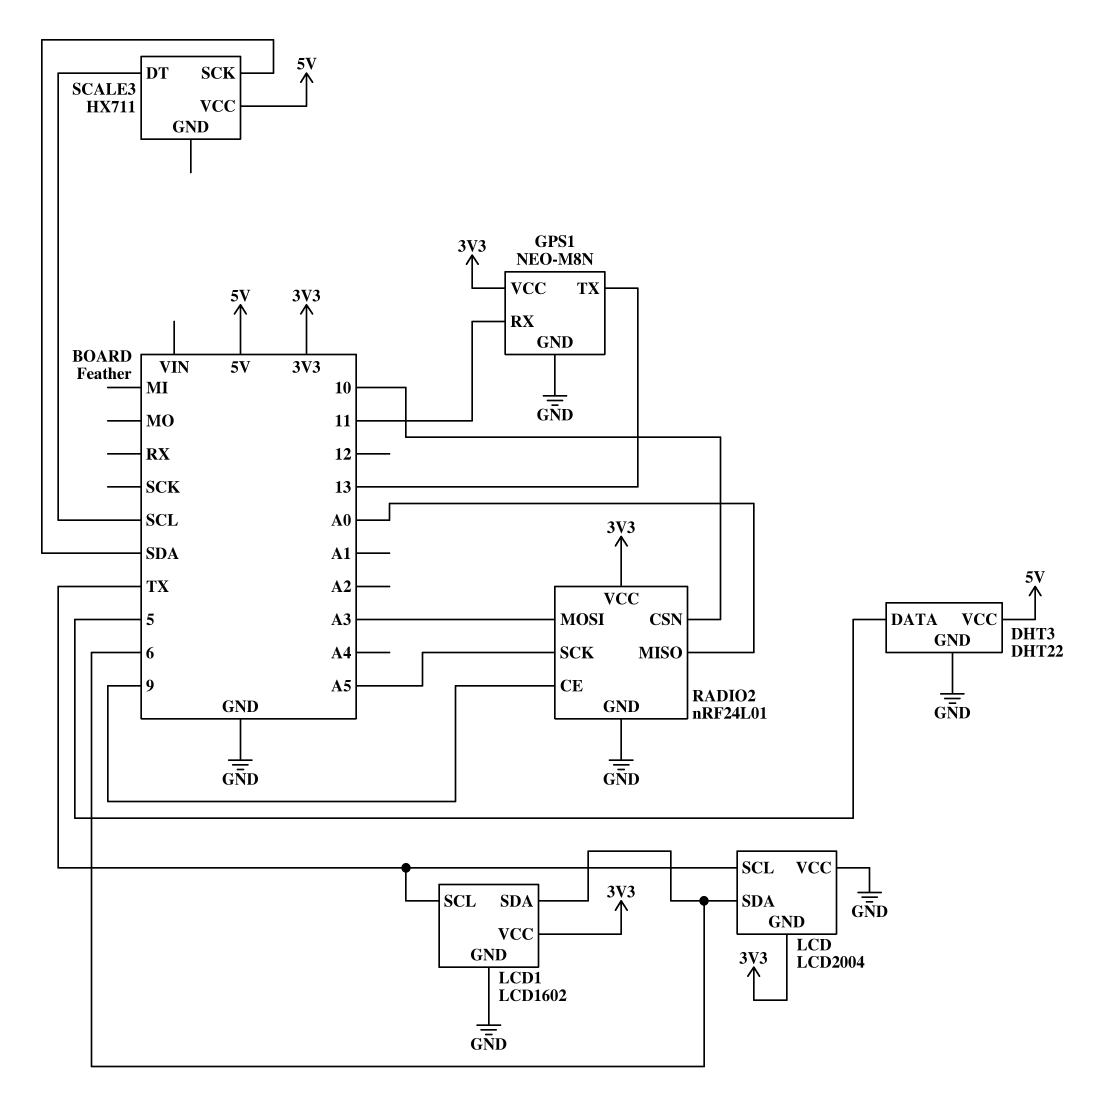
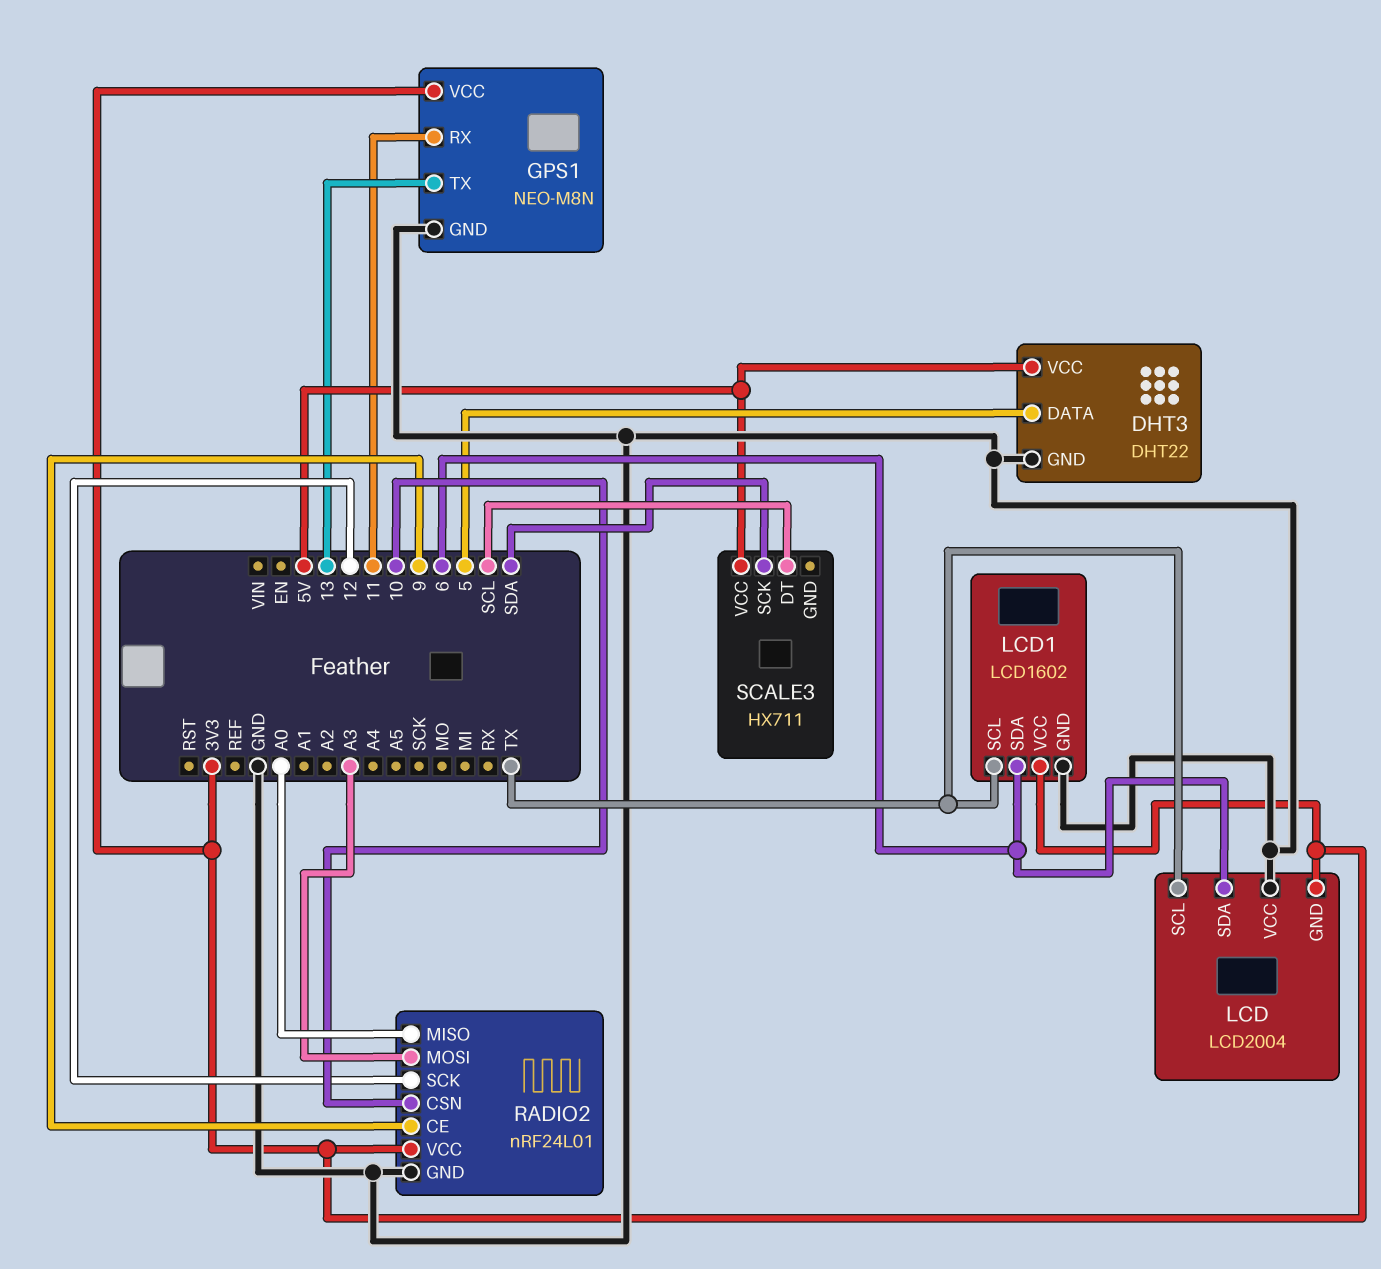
RADIO2 pin SCK: A5 -> 12

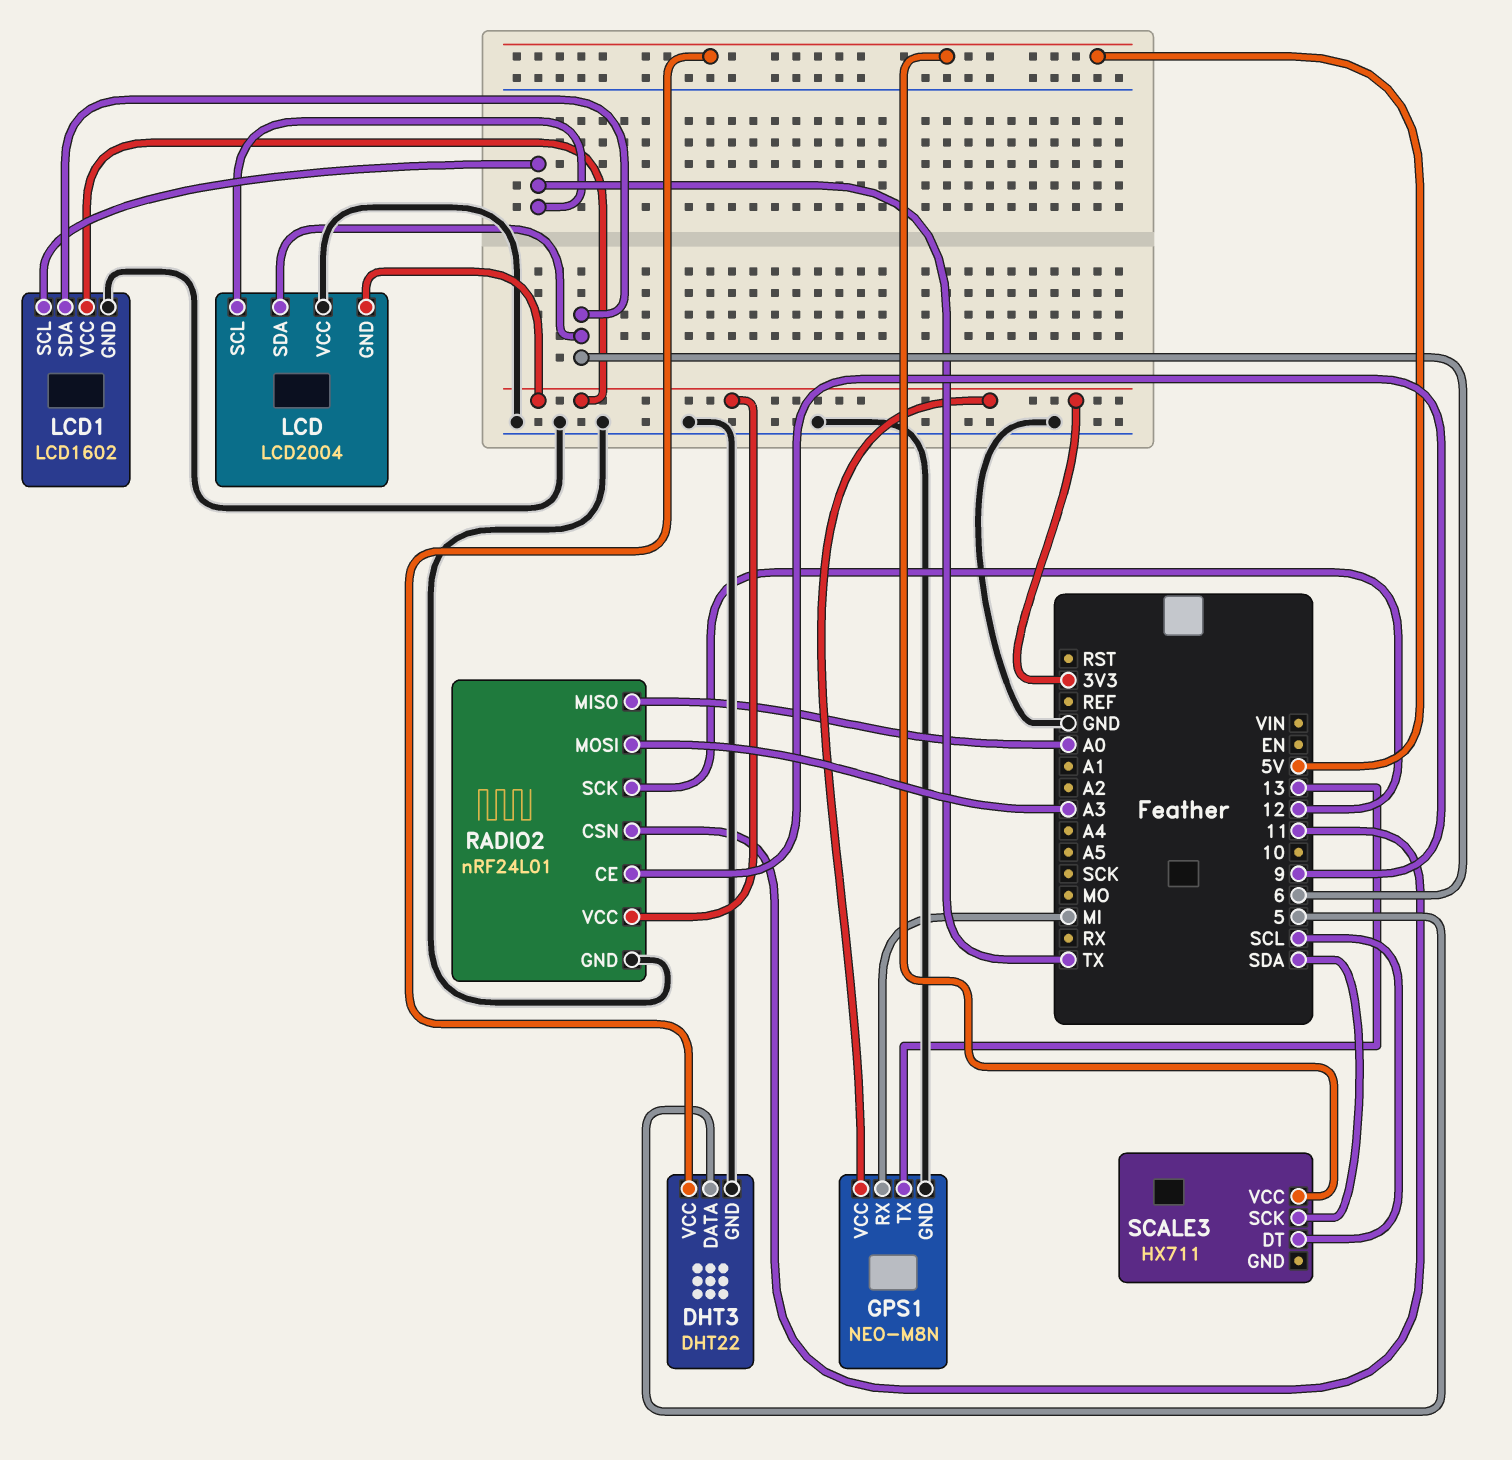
GPS1 pin RX: 11 -> MI
RADIO2 pin CSN: 10 -> 11

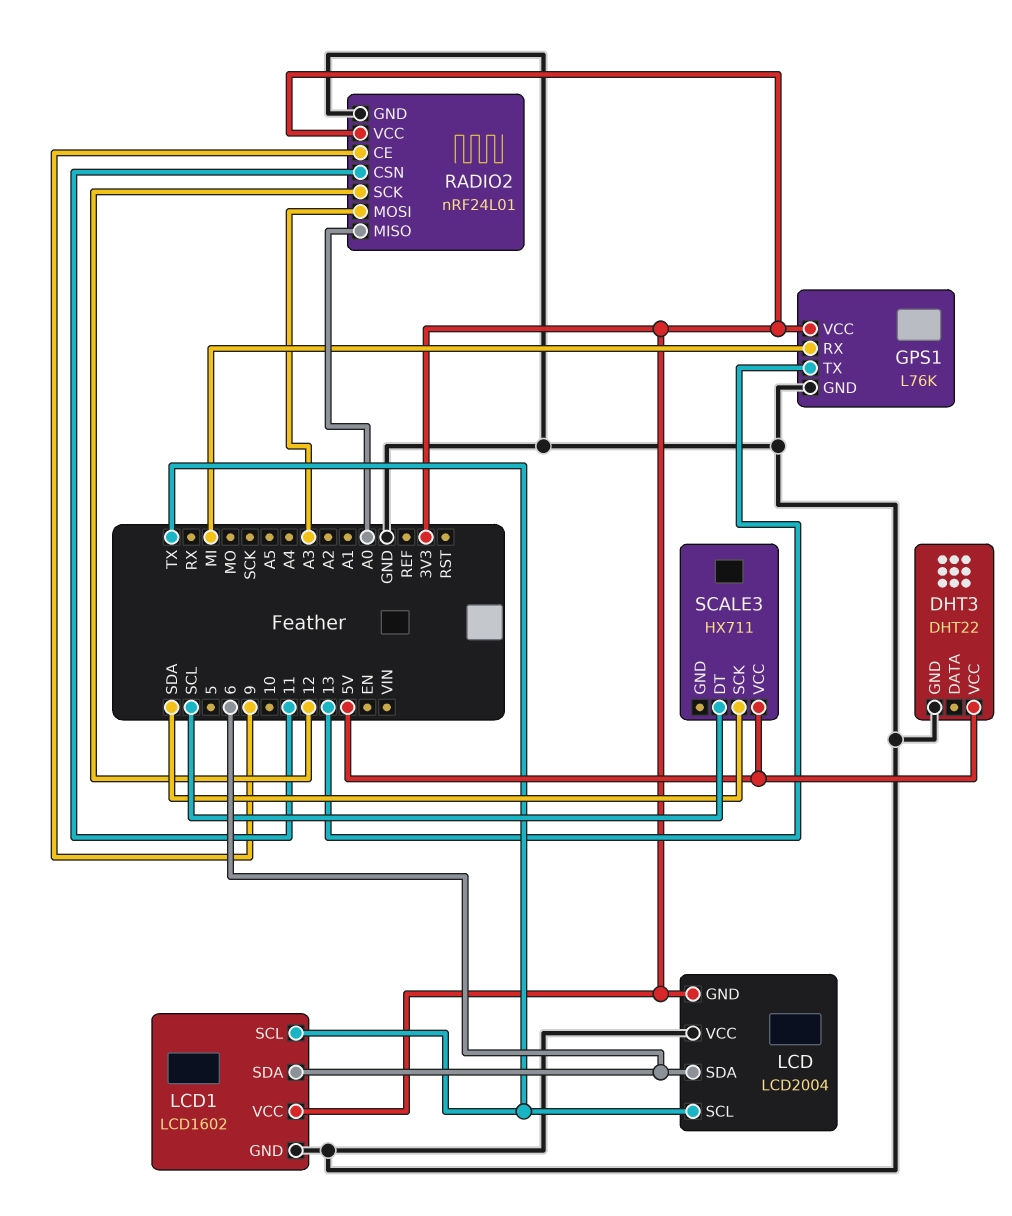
DHT3 pin DATA: 5 -> none
GPS1: NEO-M8N -> L76K

